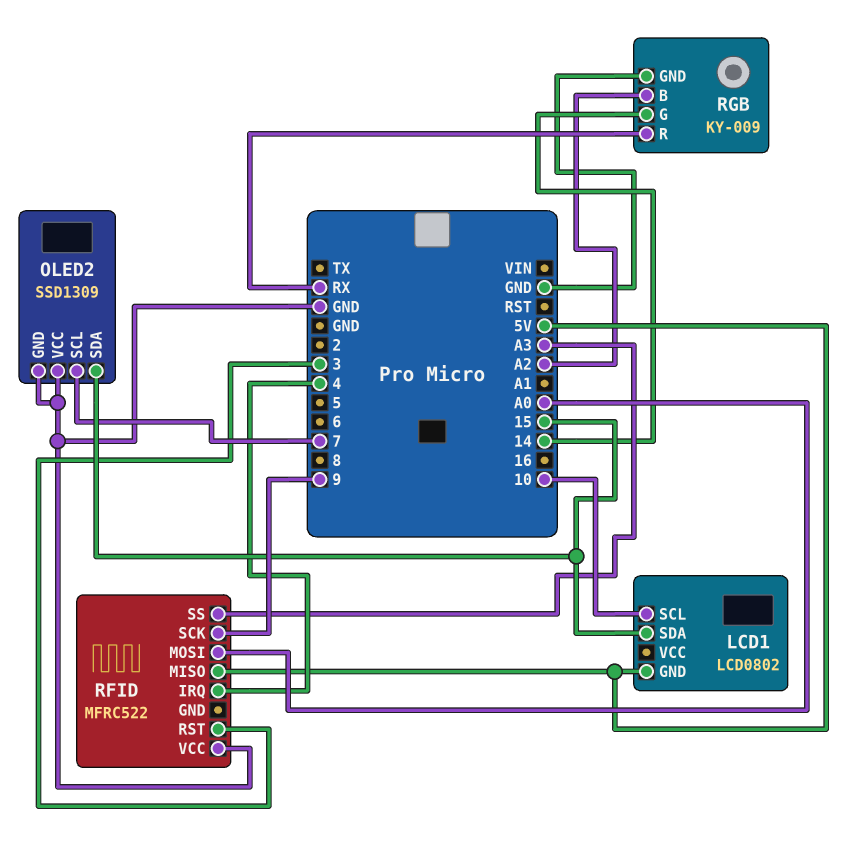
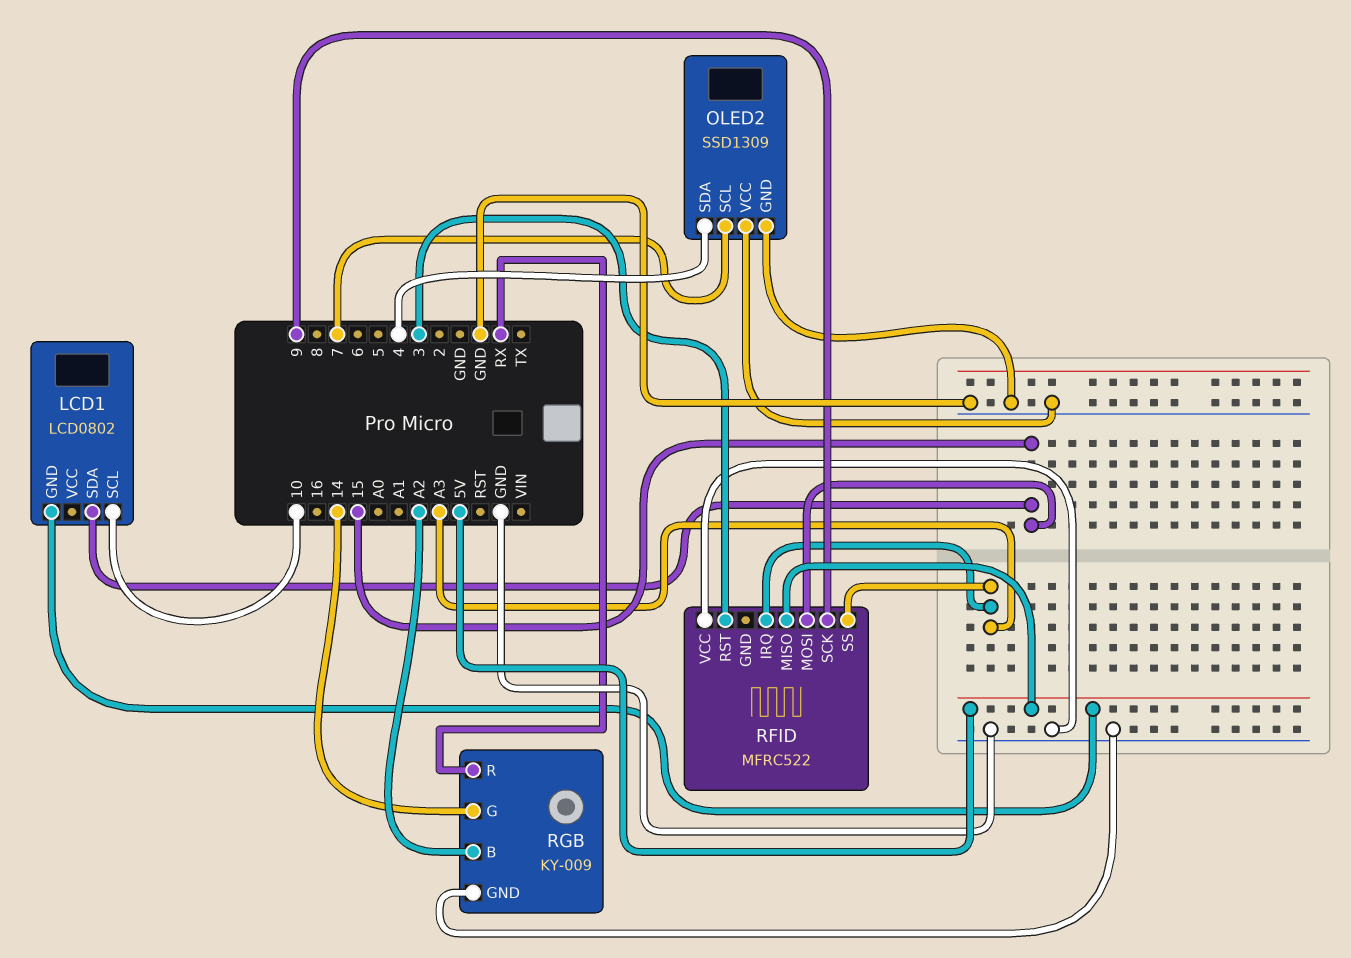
OLED2 pin SDA: 15 -> 4
RFID pin IRQ: 4 -> A3
RFID pin MOSI: A0 -> 15

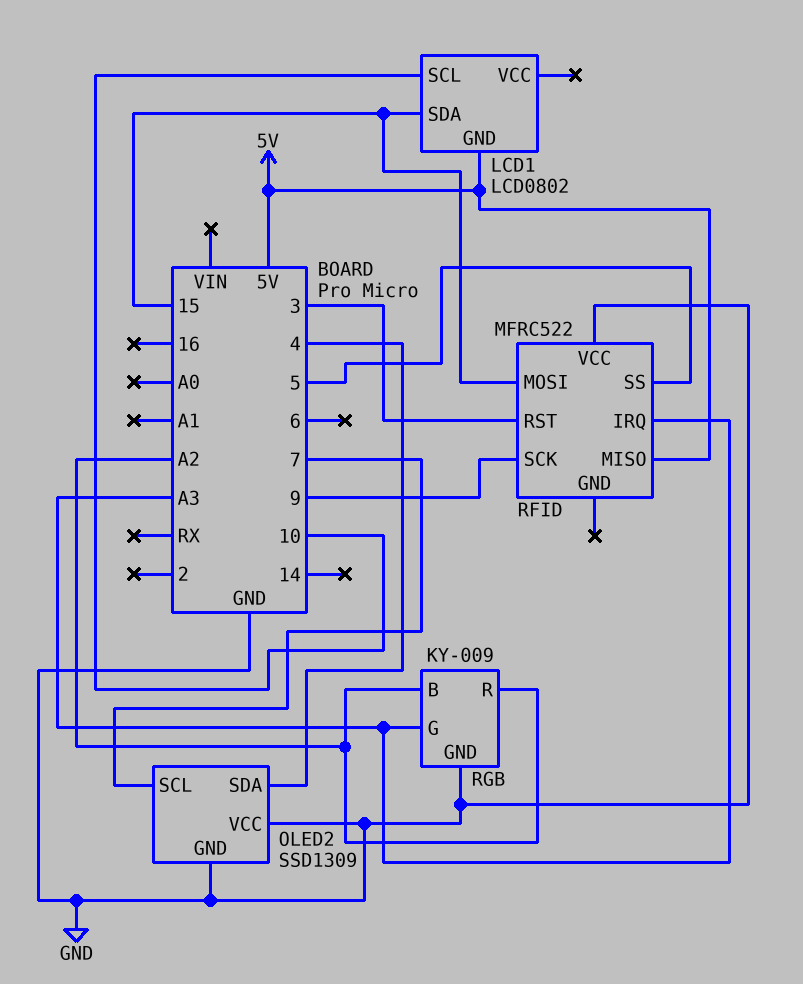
RFID pin SS: A3 -> 5
RGB pin G: 14 -> A3
RGB pin R: RX -> A2

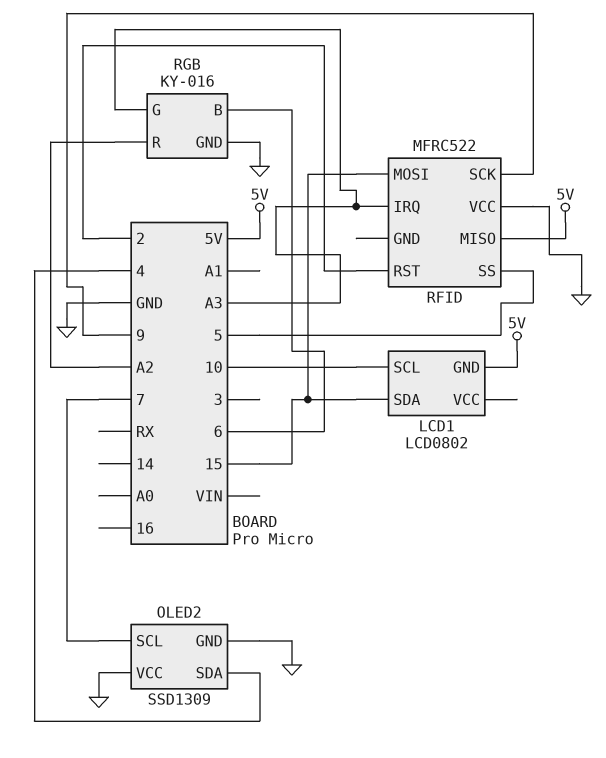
RFID pin RST: 3 -> 2
RGB: KY-009 -> KY-016
RGB pin B: A2 -> 6

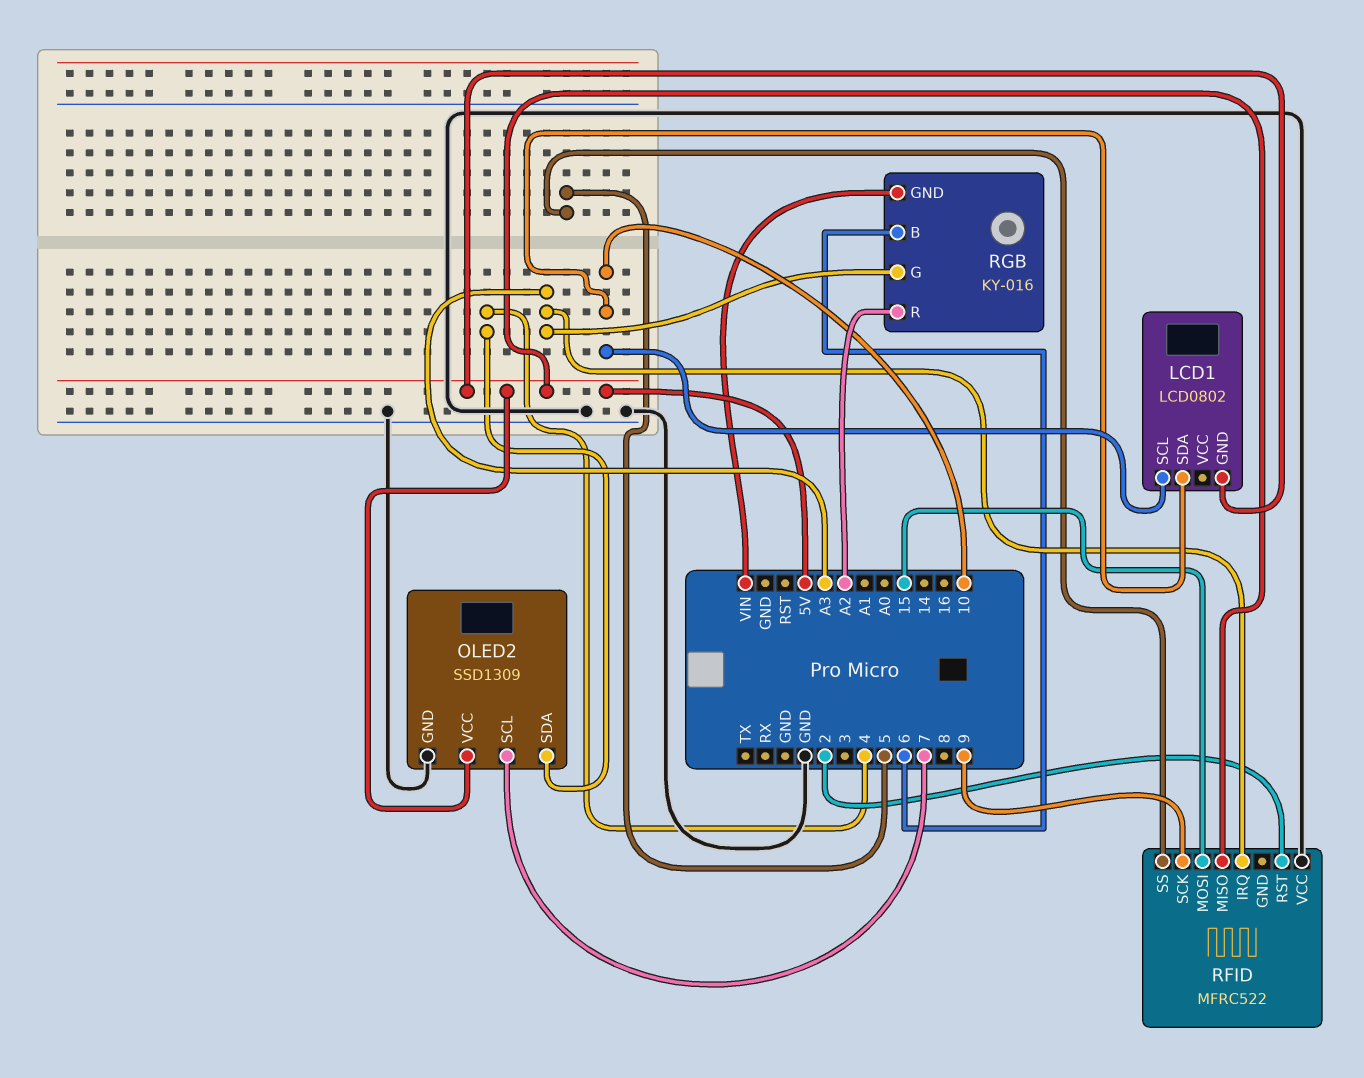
LCD1 pin SDA: 15 -> 10
OLED2 pin VCC: GND -> 5V
RGB pin GND: GND -> VIN

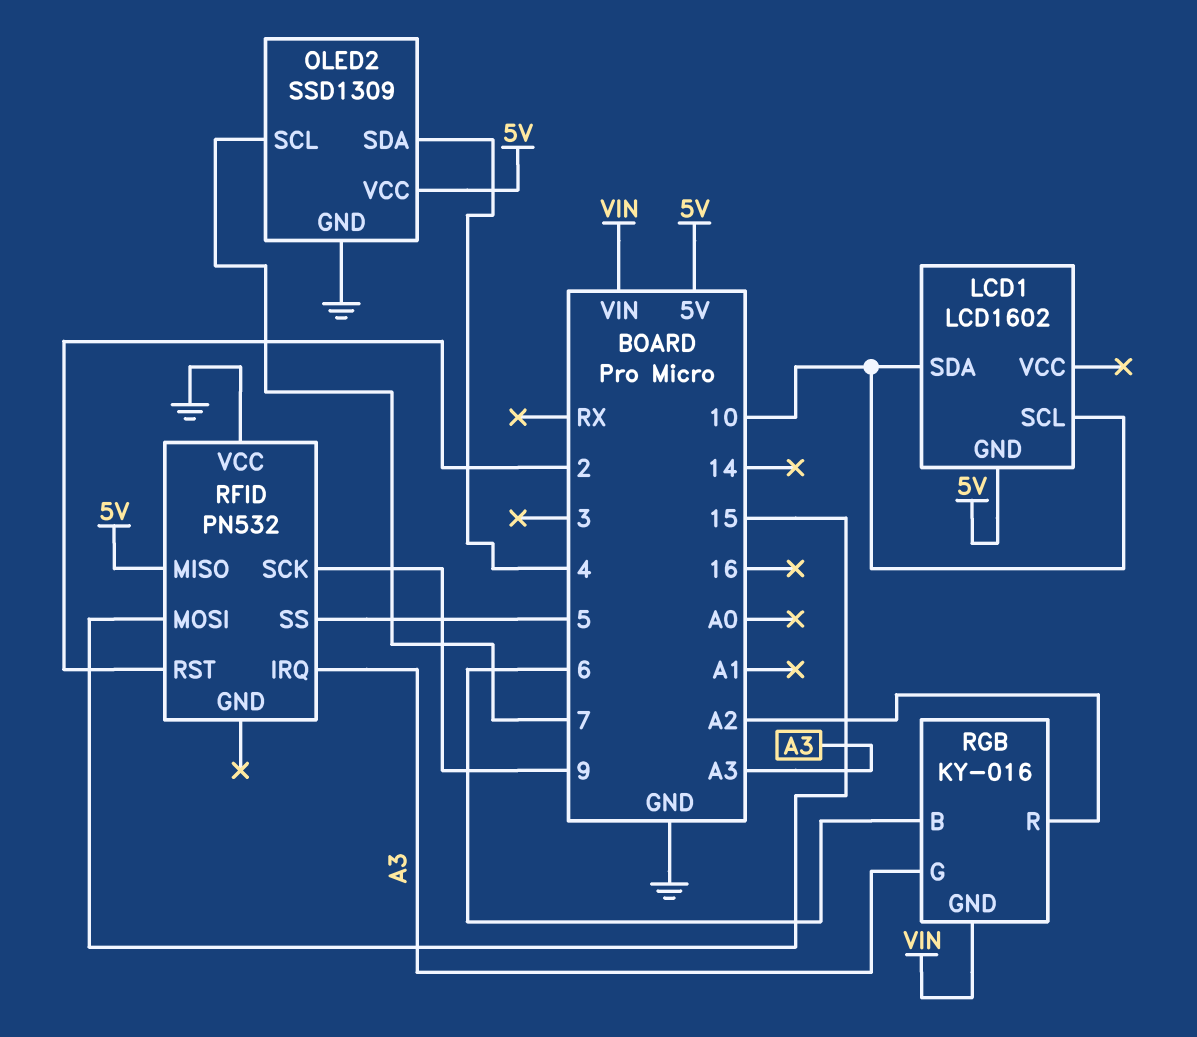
LCD1: LCD0802 -> LCD1602
RFID: MFRC522 -> PN532

